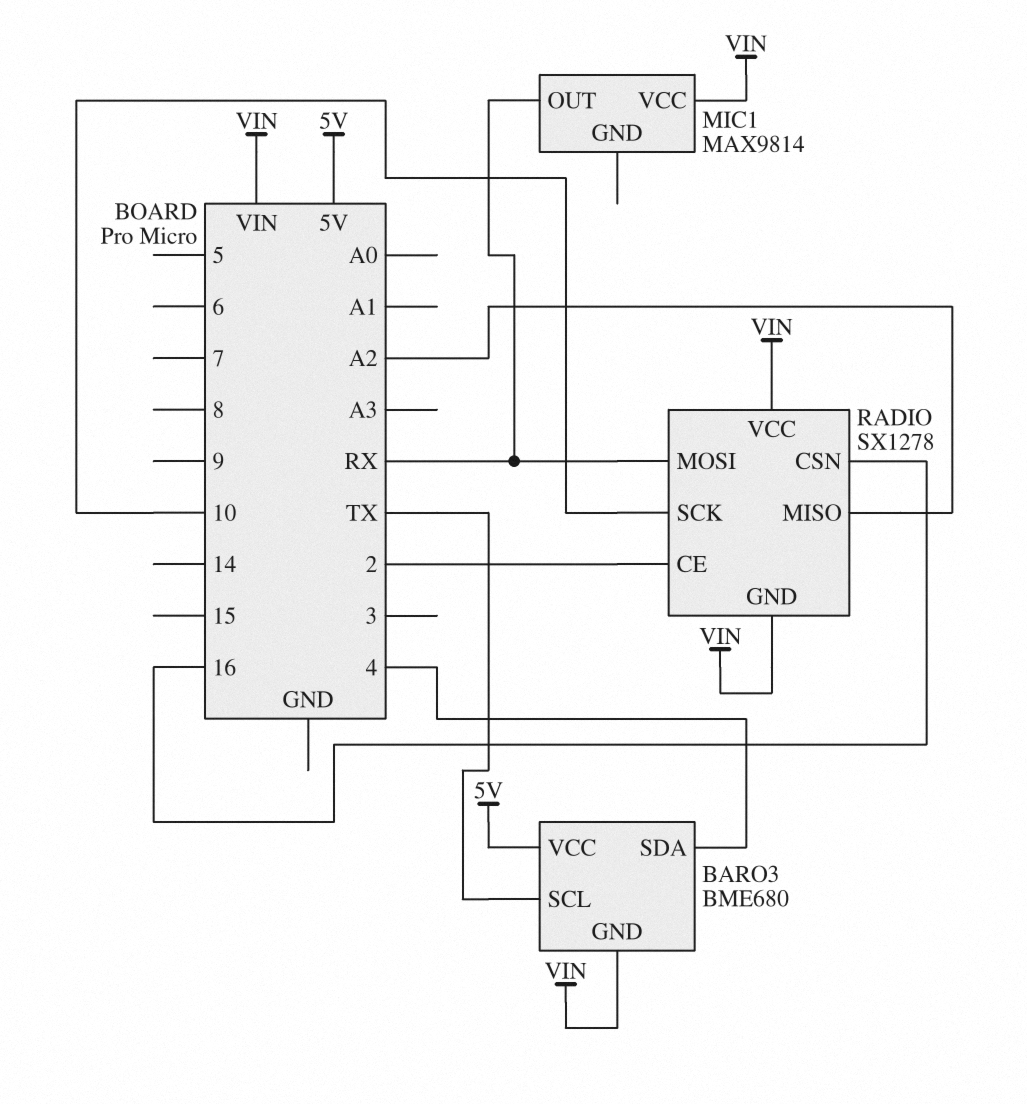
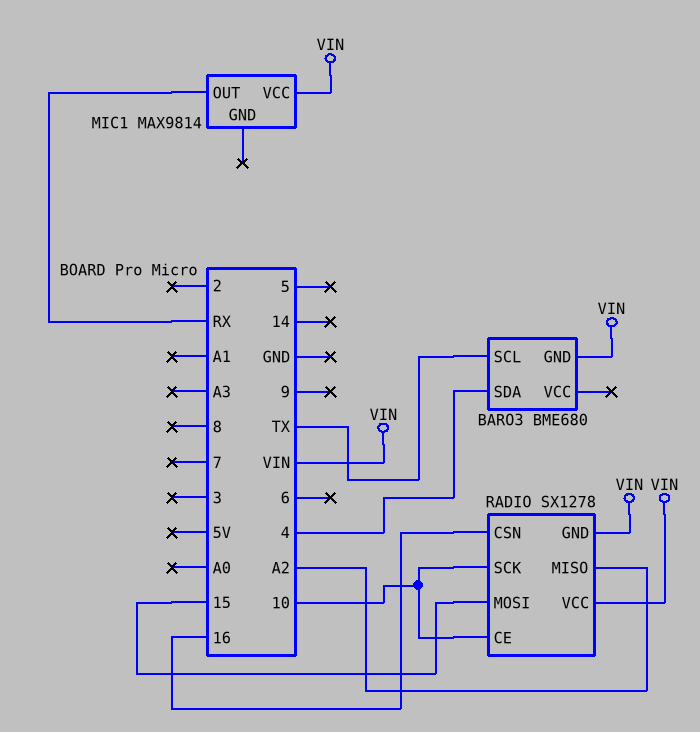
BARO3 pin VCC: 5V -> none
RADIO pin CE: 2 -> 10
RADIO pin MOSI: RX -> 15

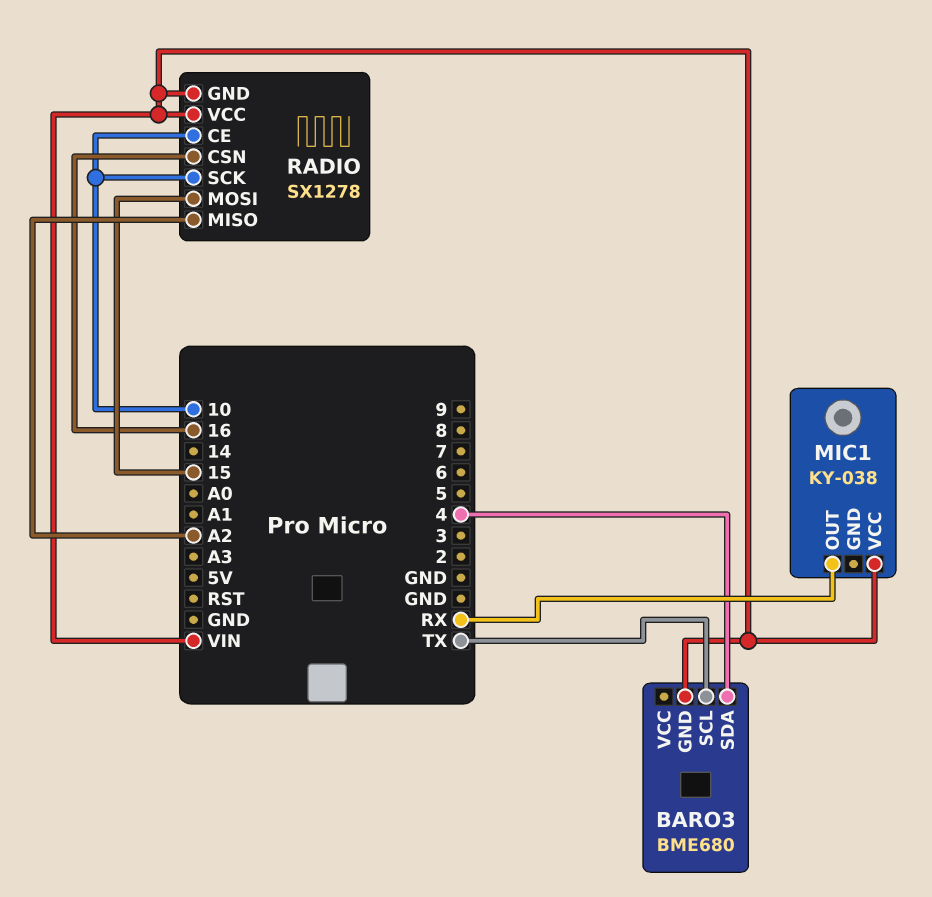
MIC1: MAX9814 -> KY-038

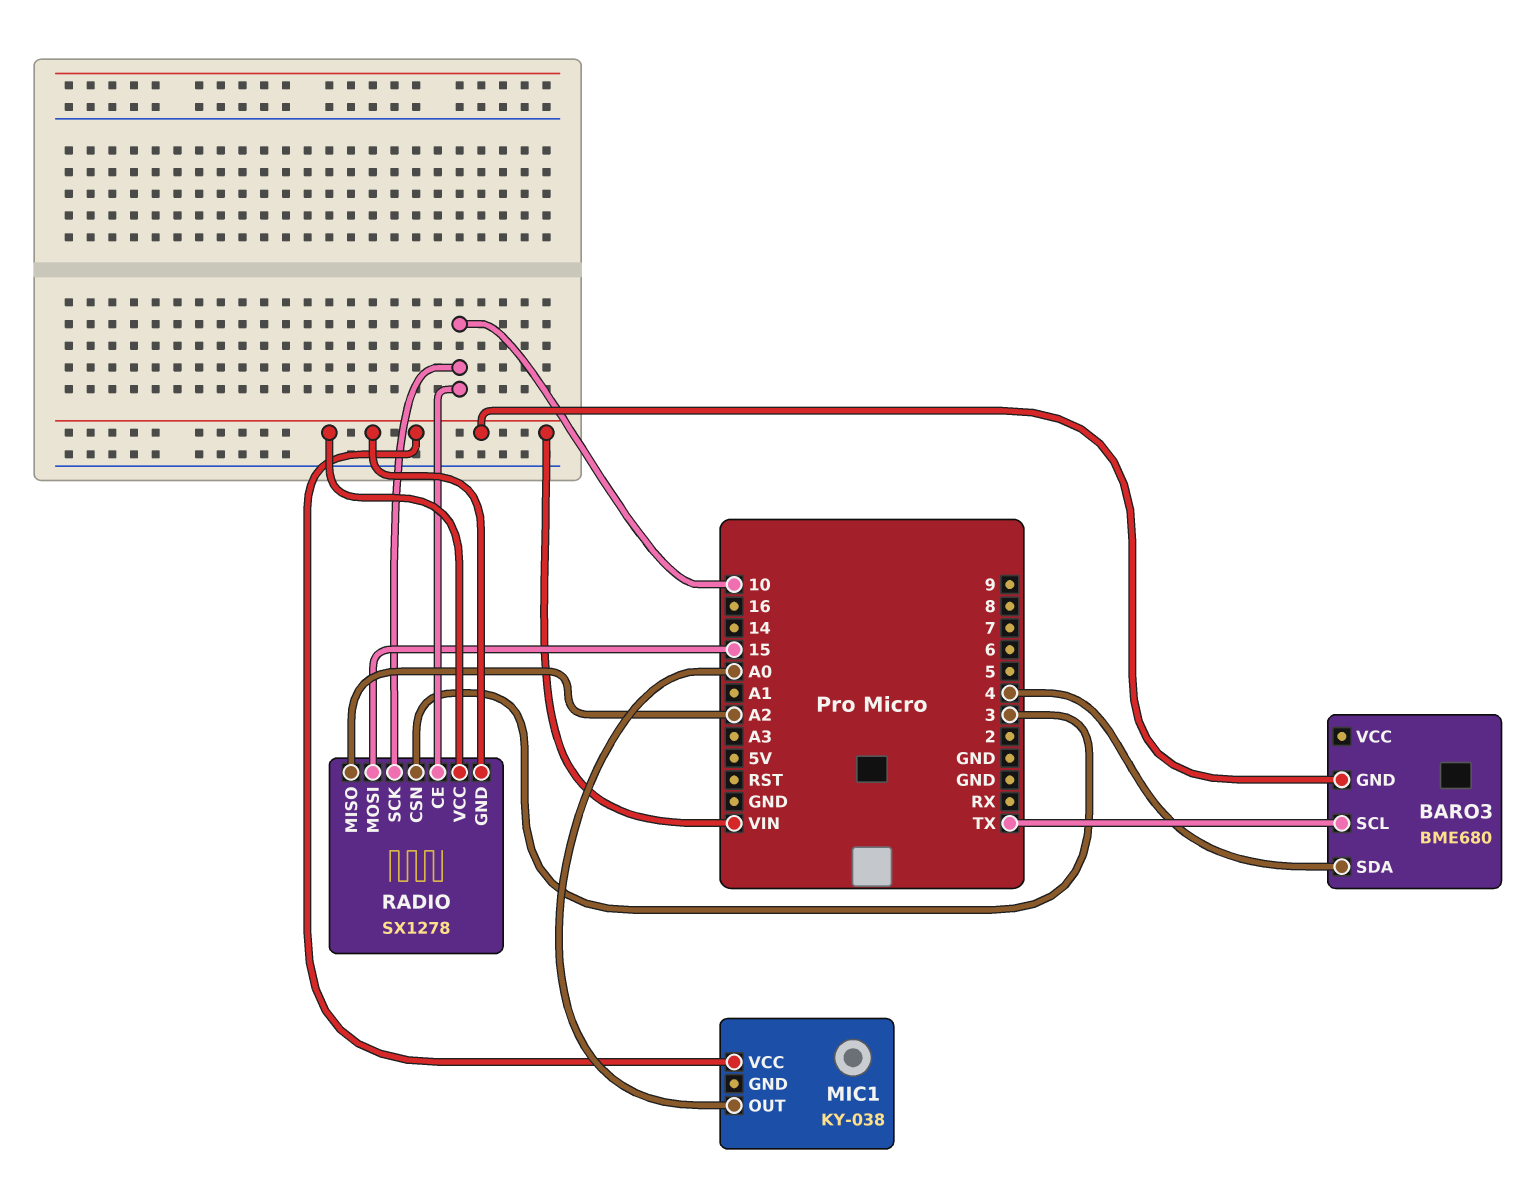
MIC1 pin OUT: RX -> A0
RADIO pin CSN: 16 -> 3

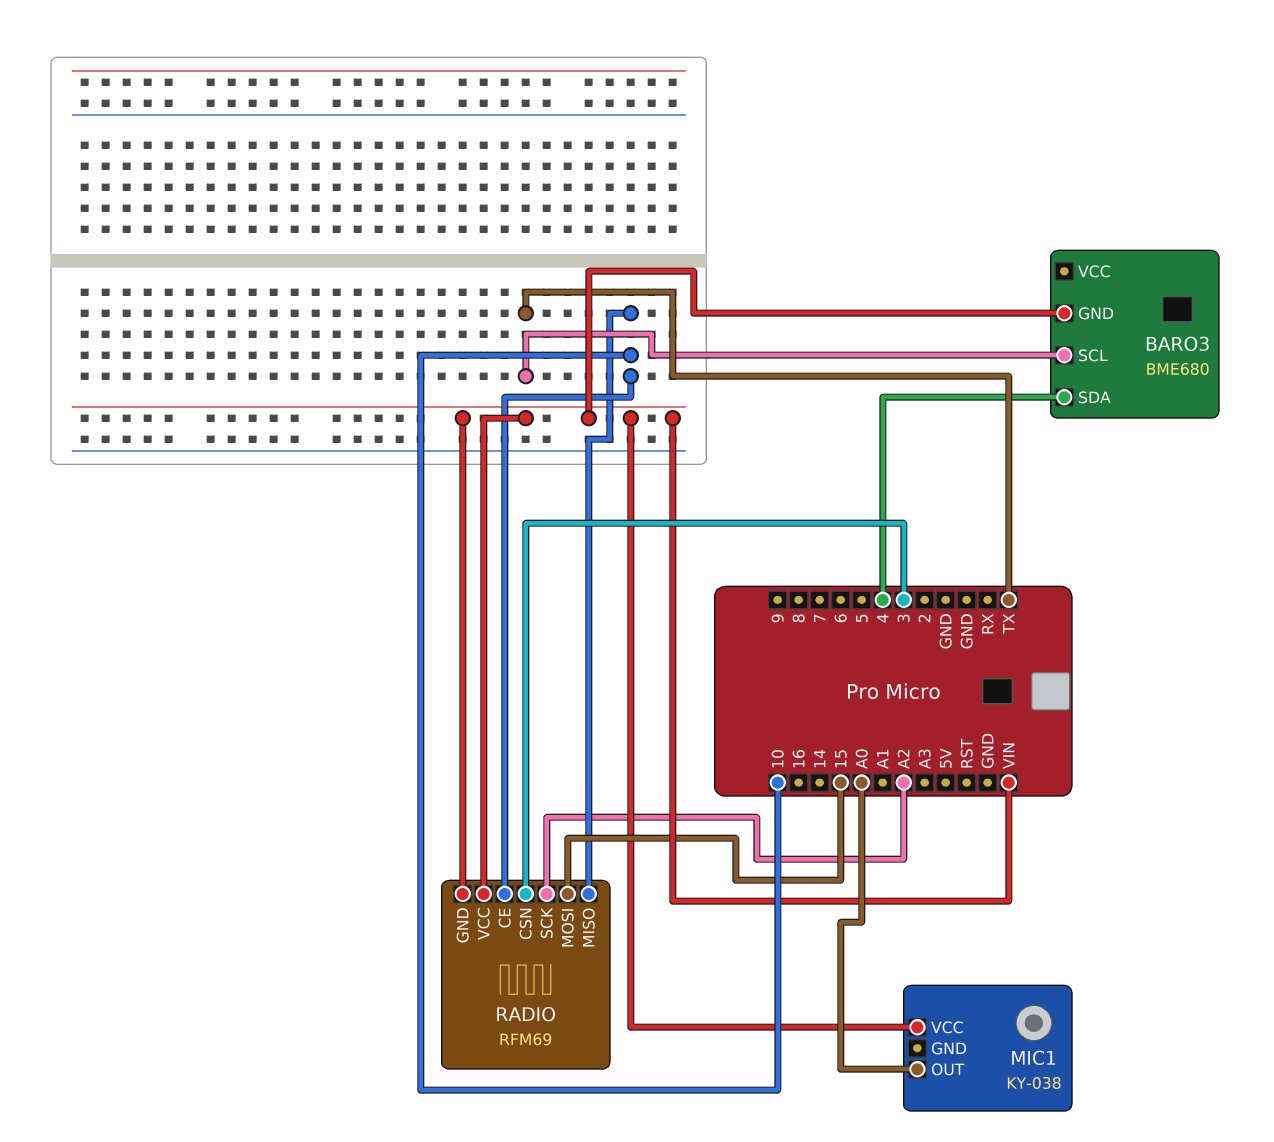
RADIO: SX1278 -> RFM69
RADIO pin MISO: A2 -> 10
RADIO pin SCK: 10 -> A2

